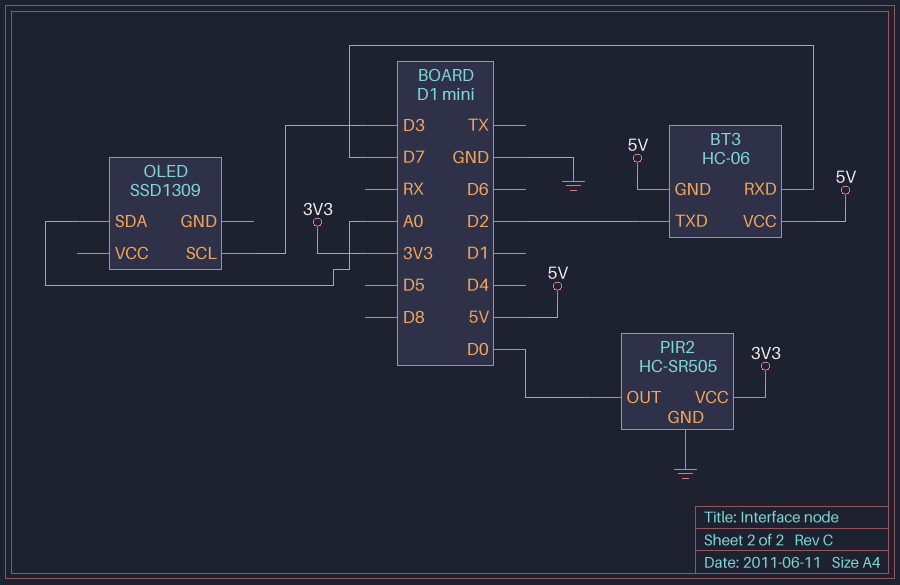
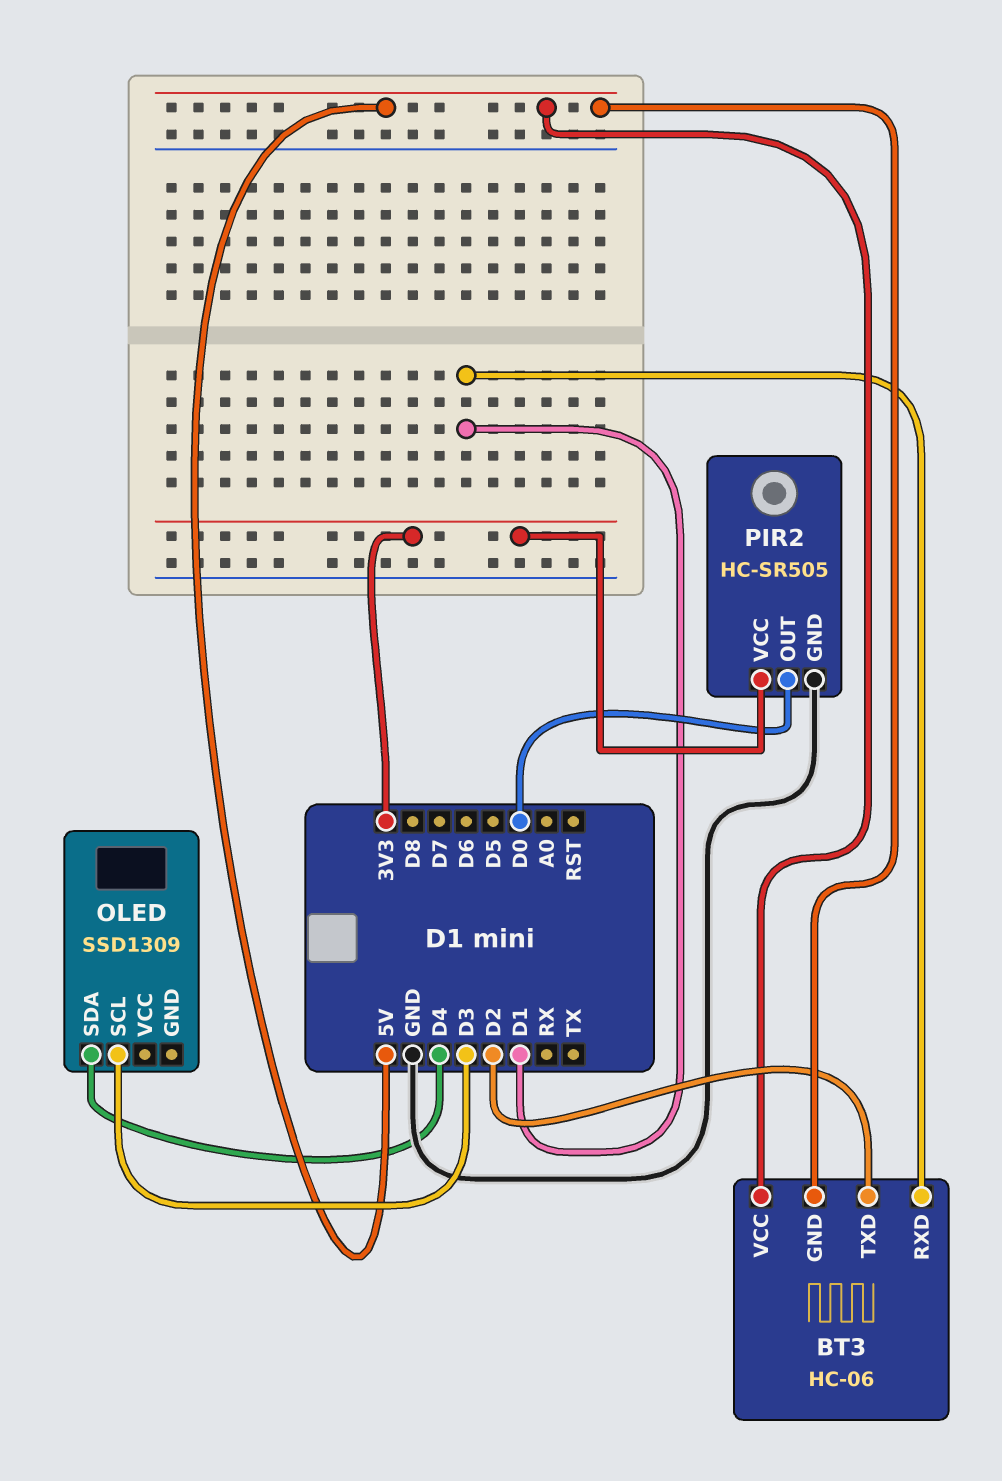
BT3 pin RXD: D7 -> D1
OLED pin SDA: A0 -> D4

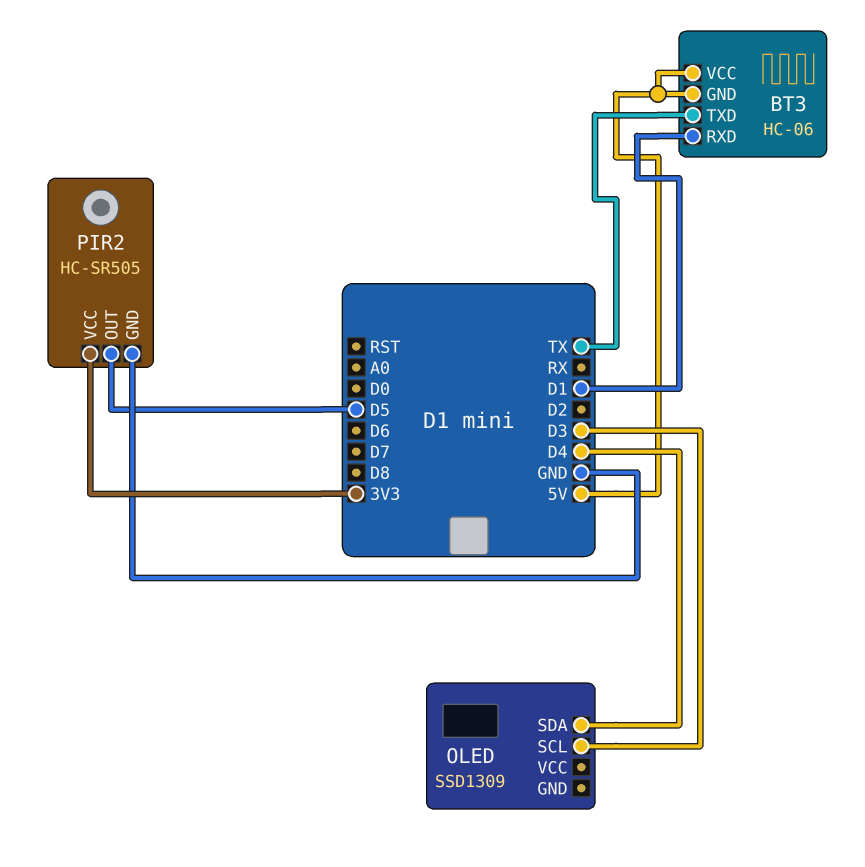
BT3 pin TXD: D2 -> TX
PIR2 pin OUT: D0 -> D5

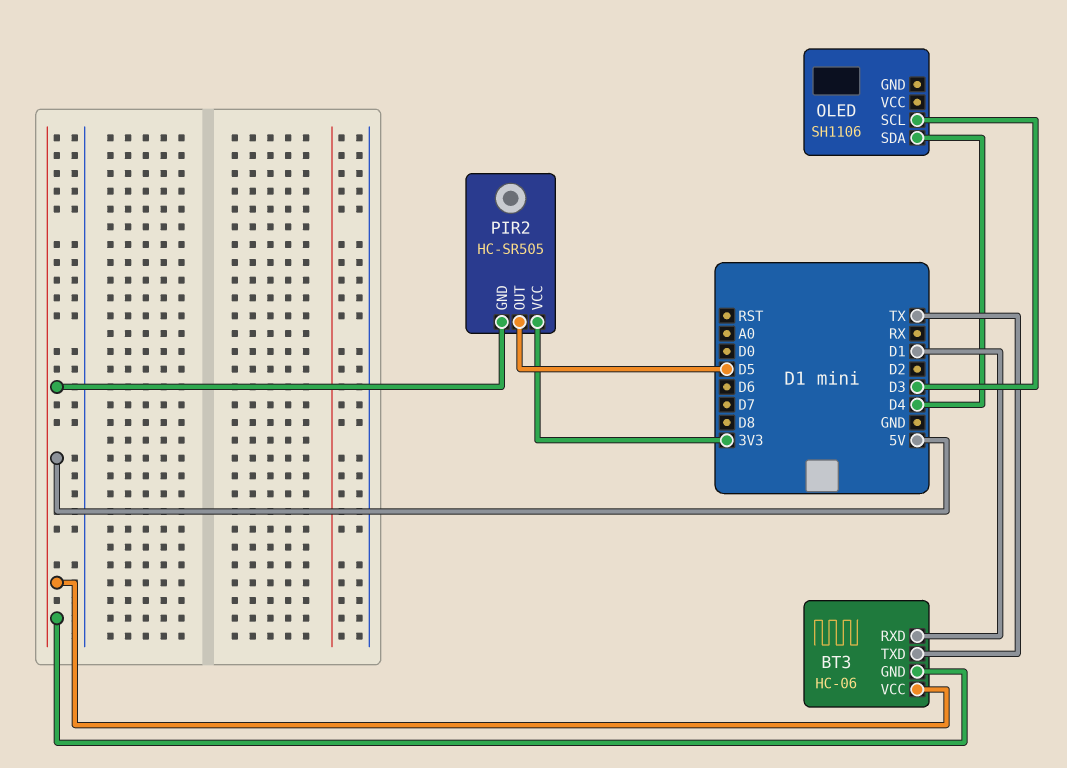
OLED: SSD1309 -> SH1106
PIR2 pin GND: GND -> 5V

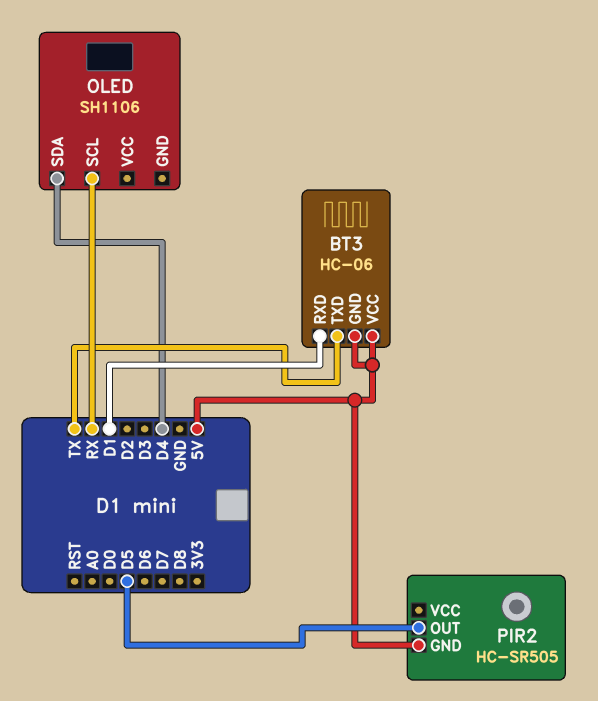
OLED pin SCL: D3 -> RX
PIR2 pin VCC: 3V3 -> none

